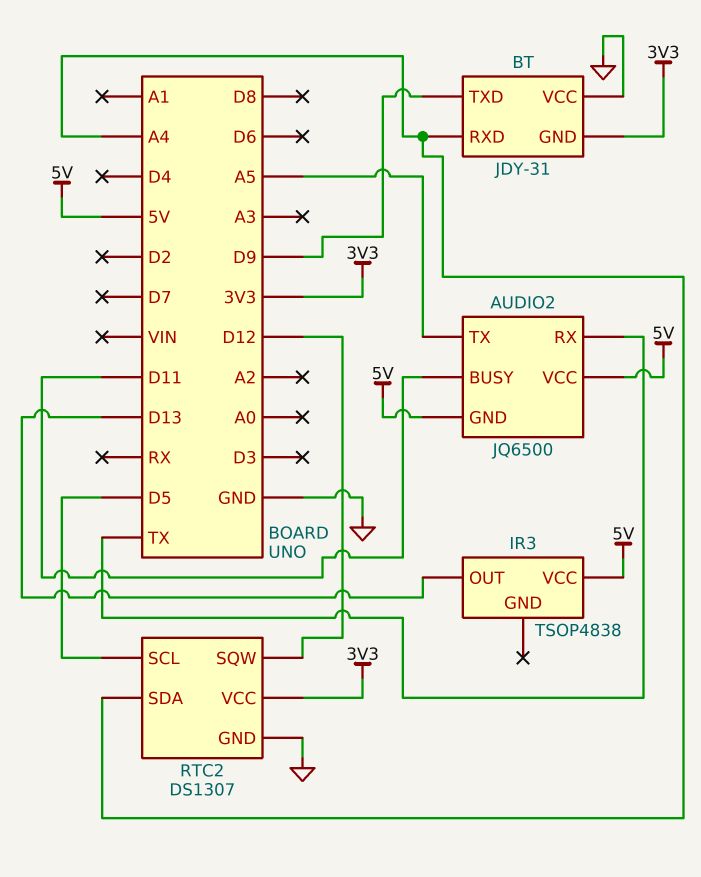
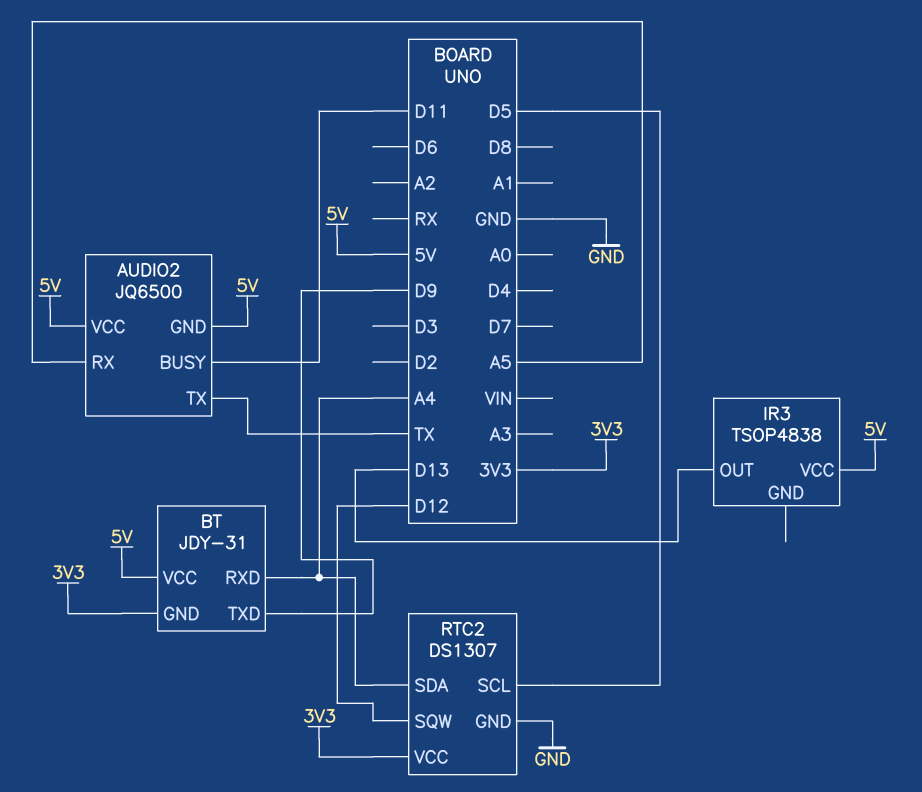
AUDIO2 pin RX: TX -> A5
AUDIO2 pin TX: A5 -> TX
BT pin VCC: GND -> 5V

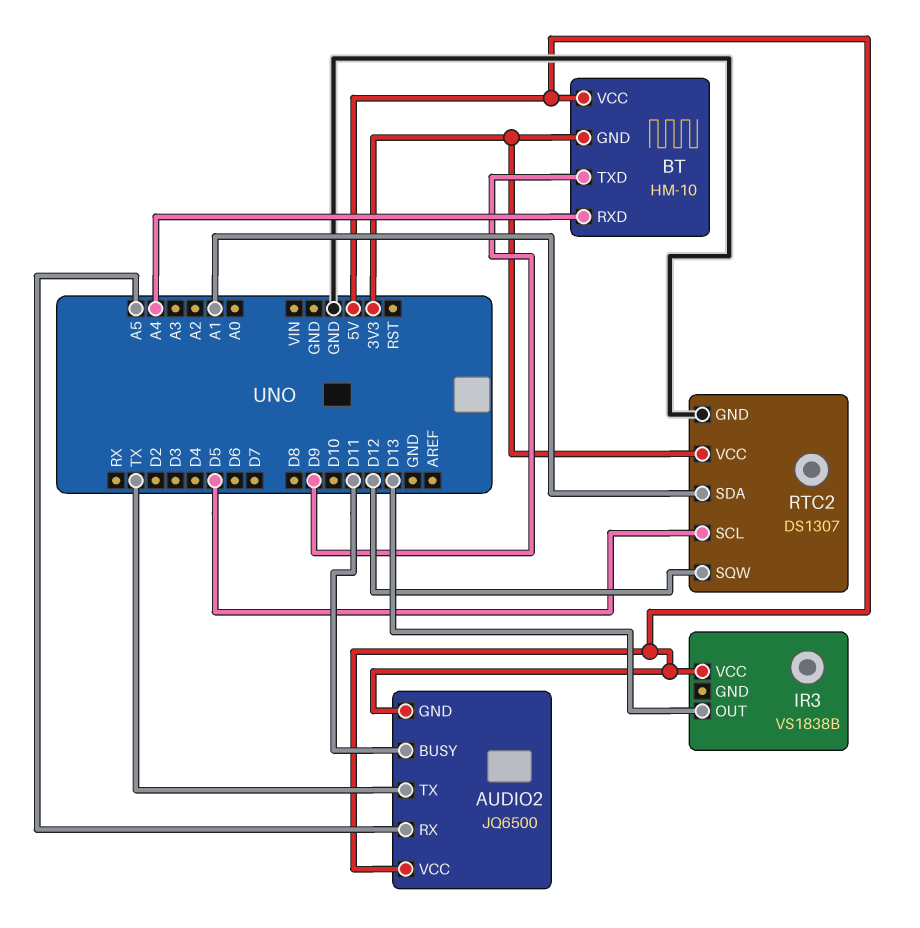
BT: JDY-31 -> HM-10
IR3: TSOP4838 -> VS1838B
RTC2 pin SDA: A4 -> A1

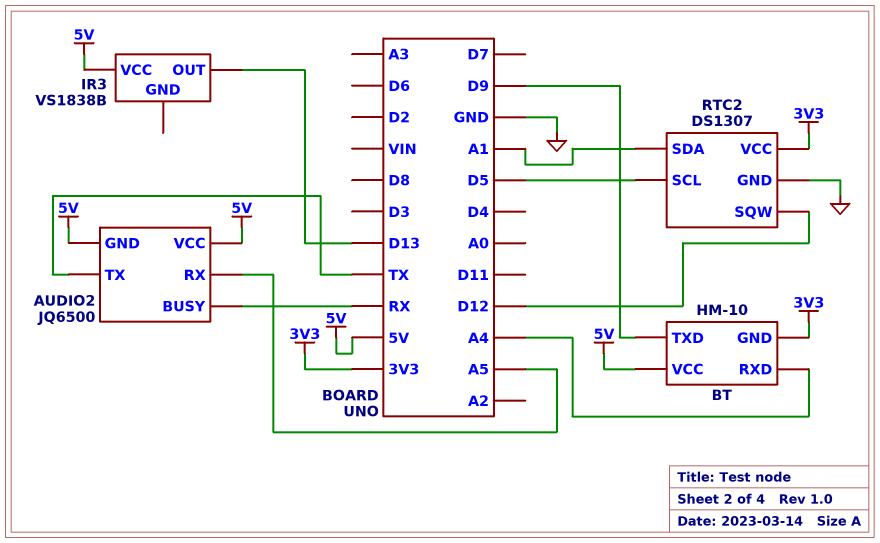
AUDIO2 pin BUSY: D11 -> RX

